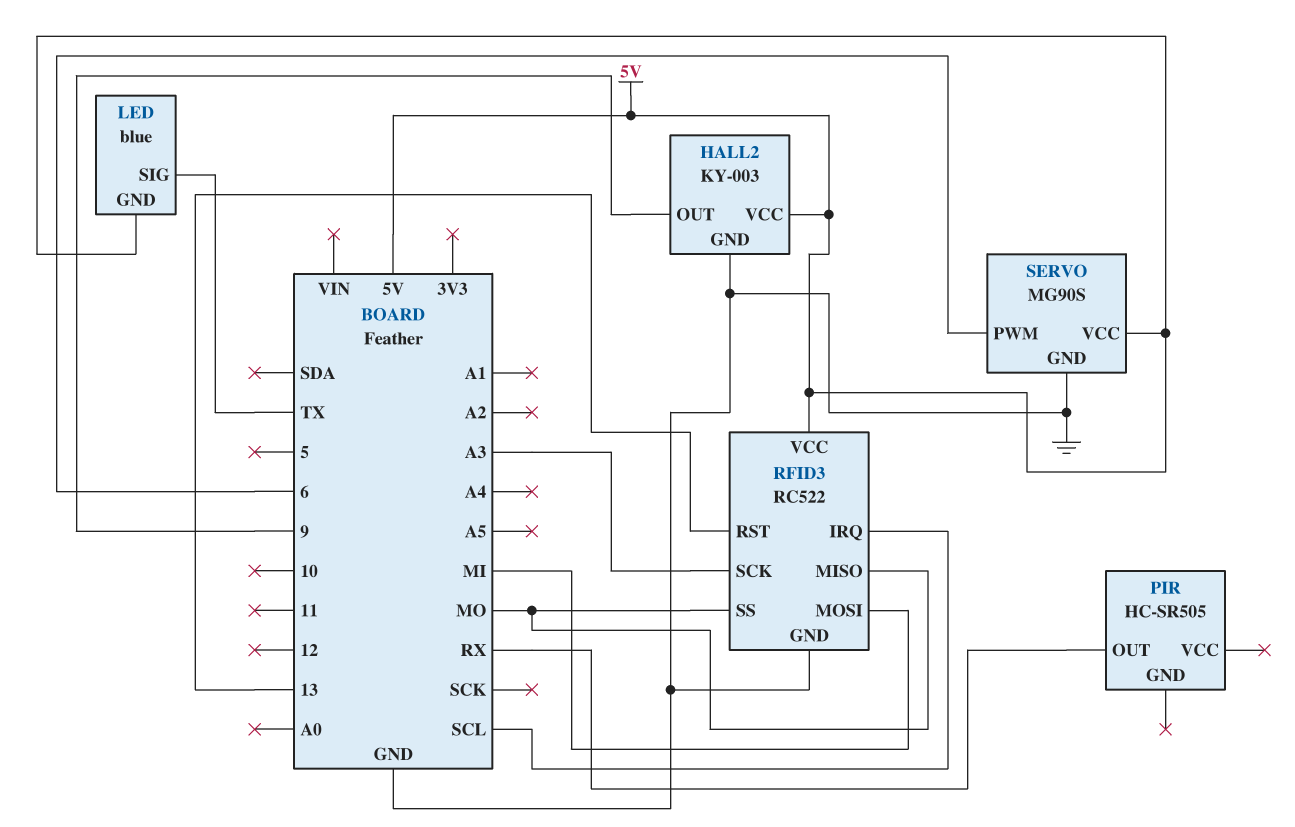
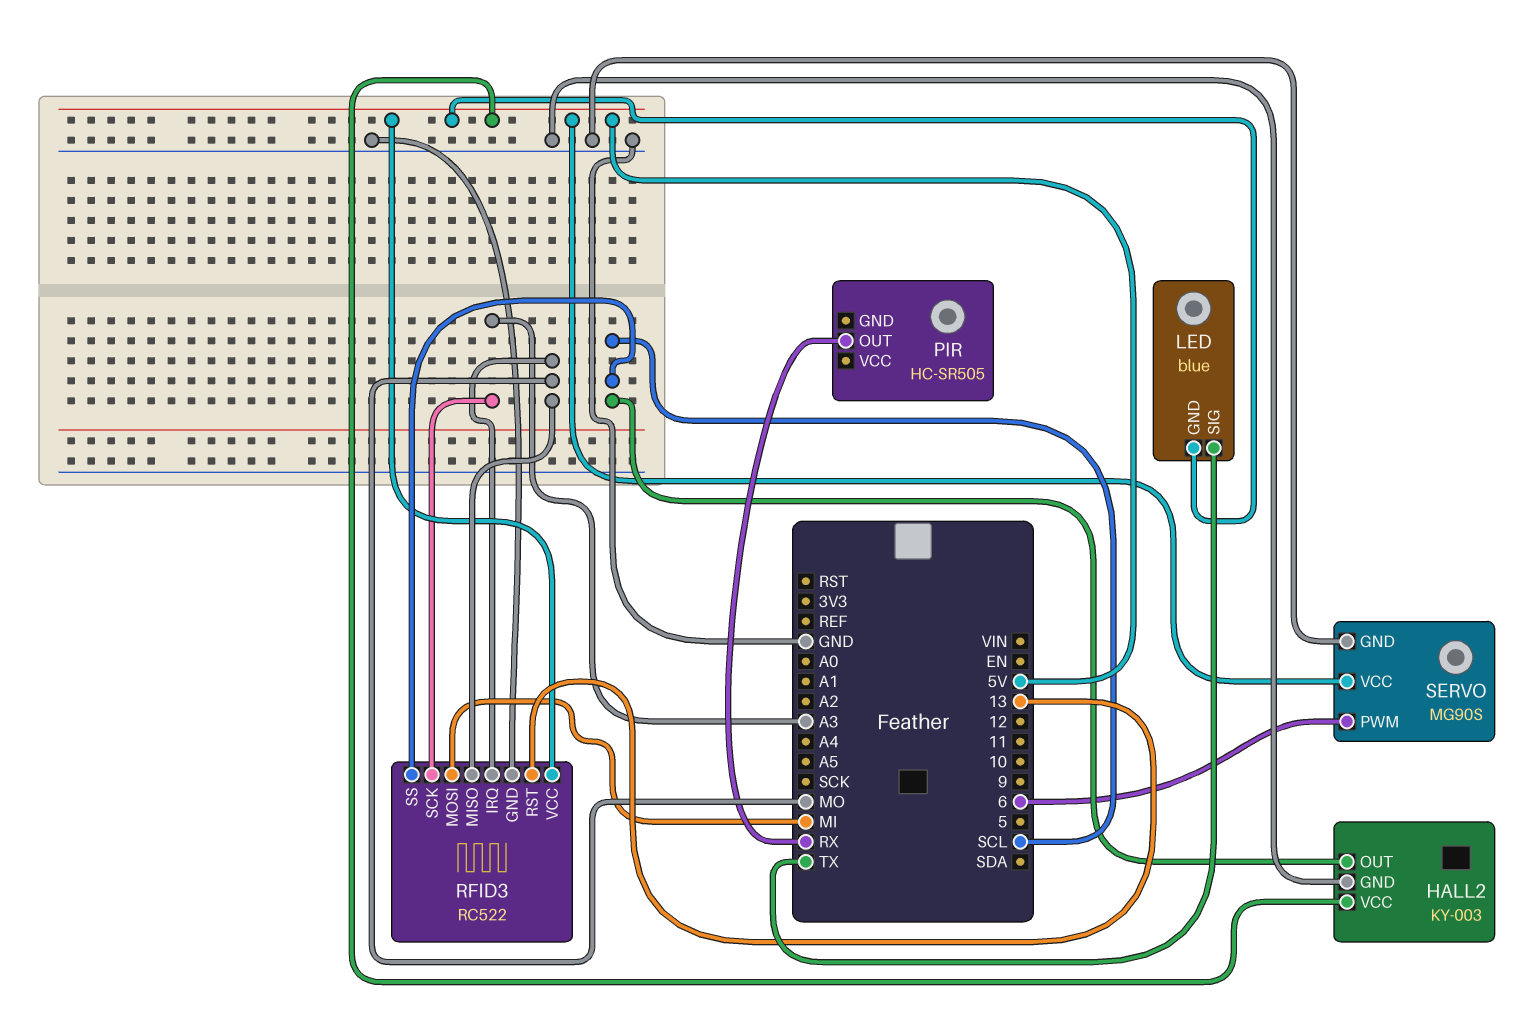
HALL2 pin OUT: 9 -> SCL
RFID3 pin IRQ: SCL -> MO
RFID3 pin SS: MO -> SCL

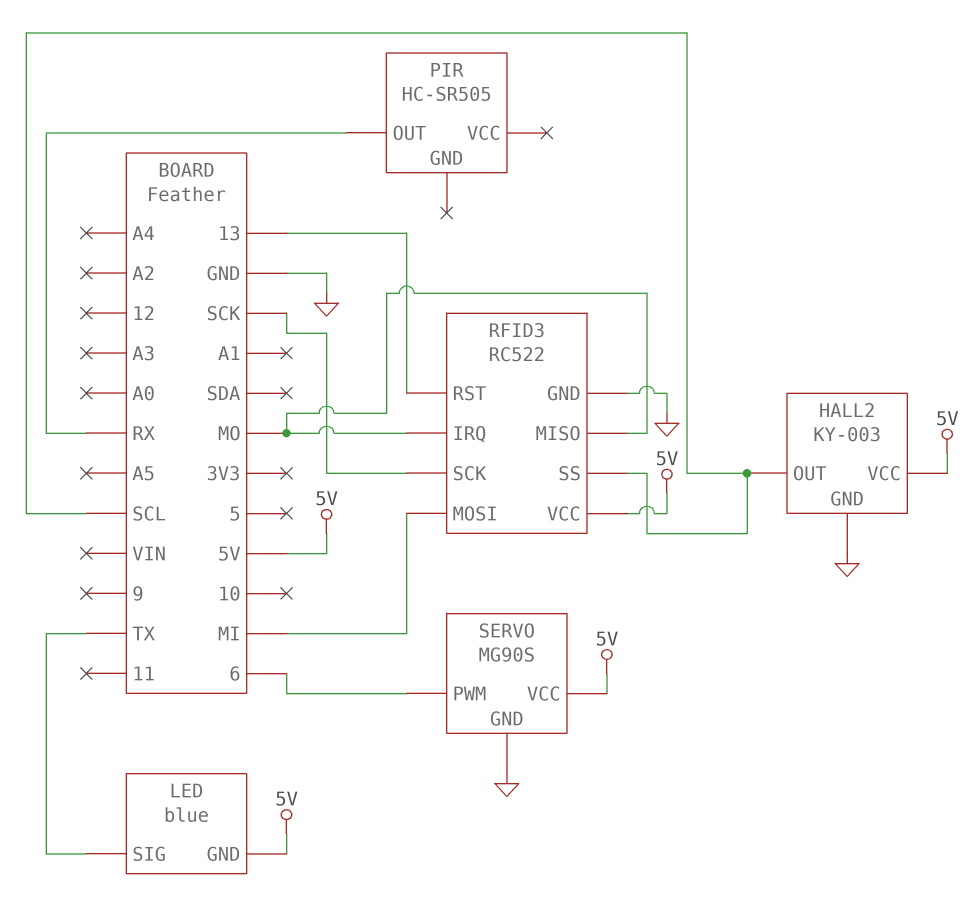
RFID3 pin SCK: A3 -> SCK

